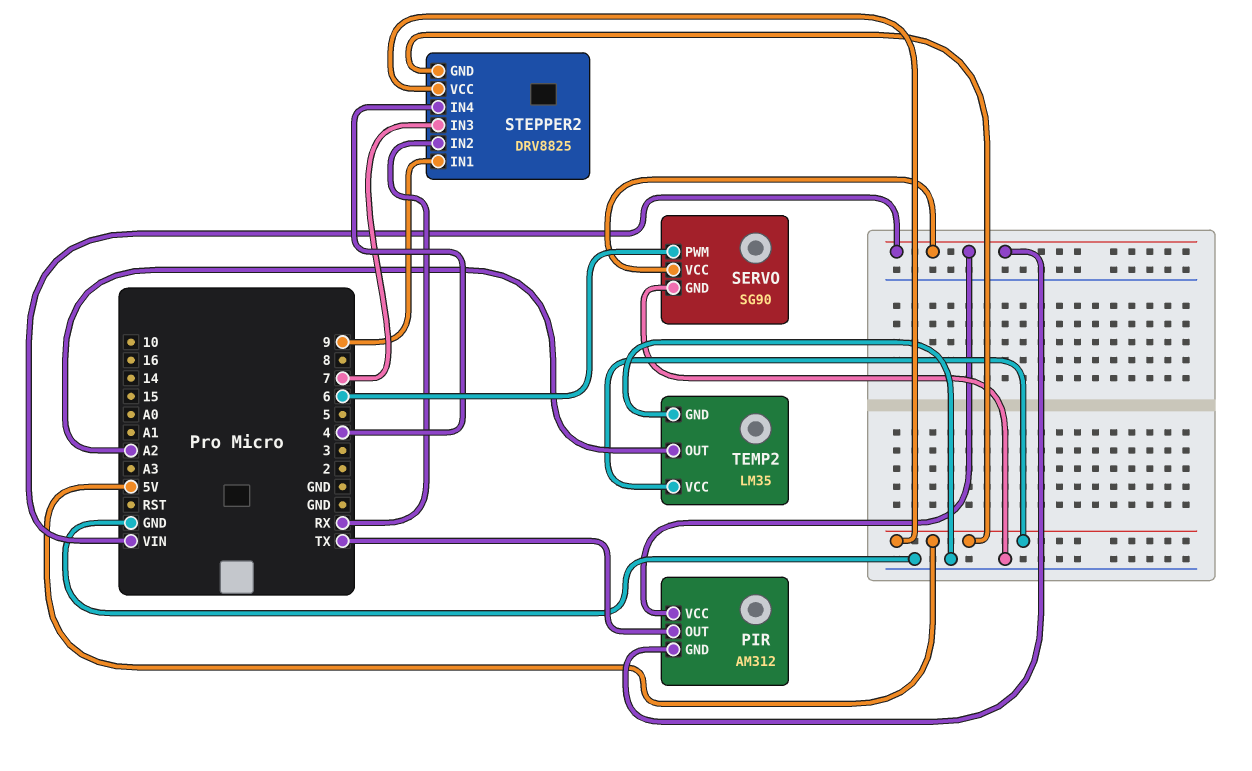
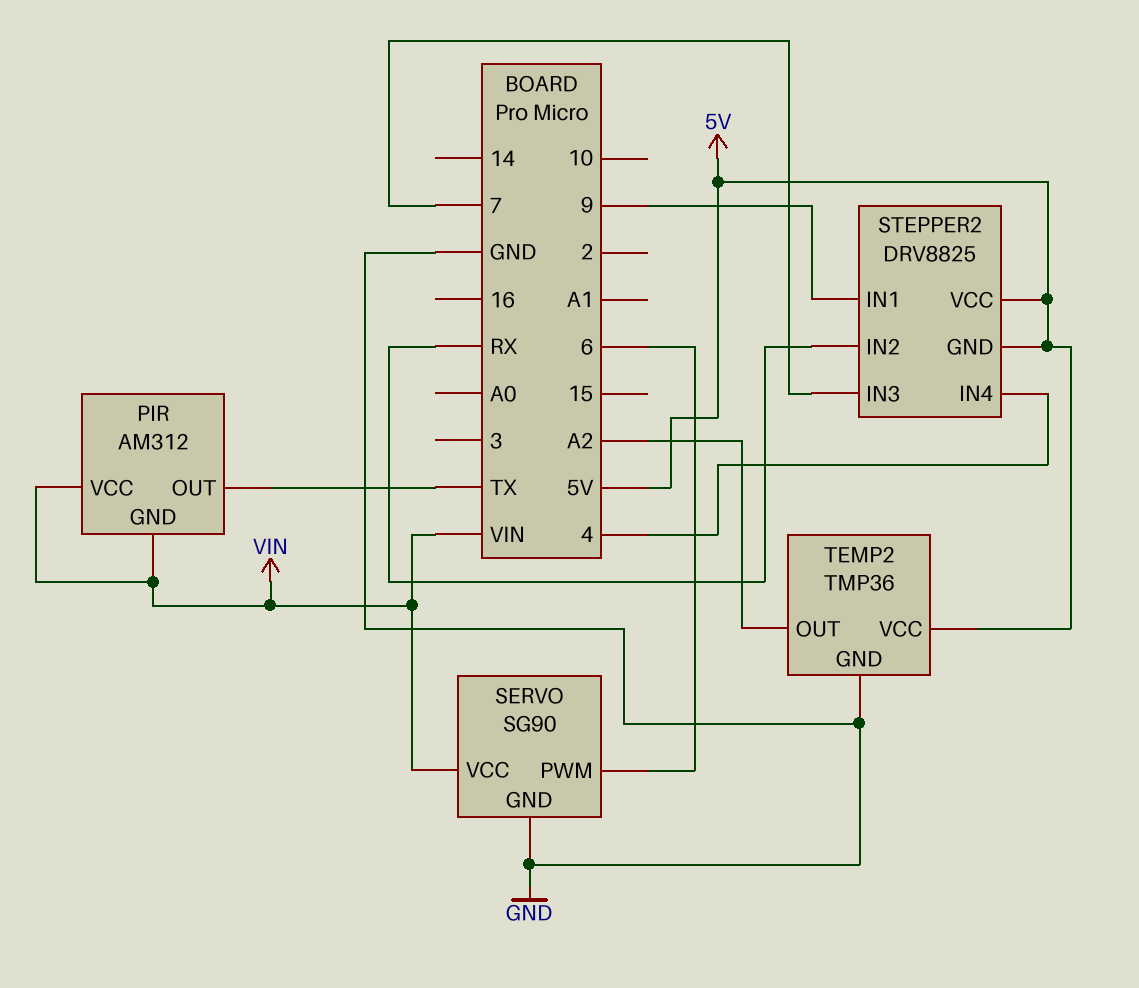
TEMP2: LM35 -> TMP36

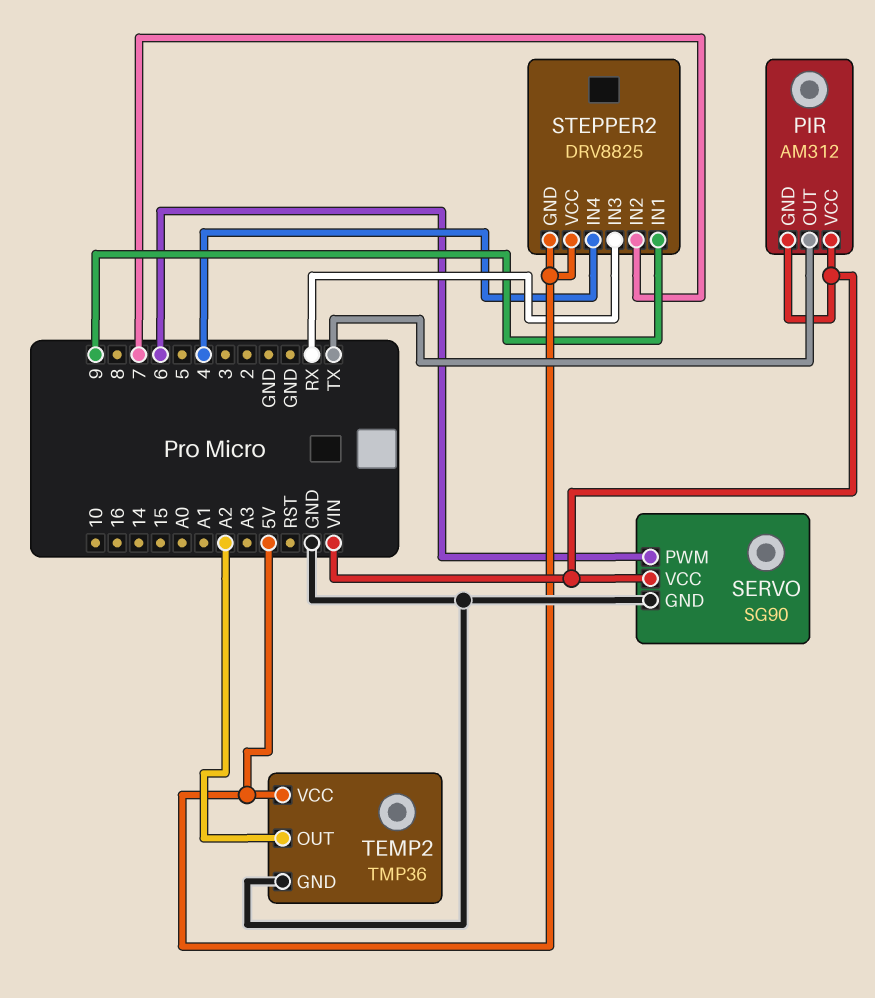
STEPPER2 pin IN2: RX -> 7
STEPPER2 pin IN3: 7 -> RX

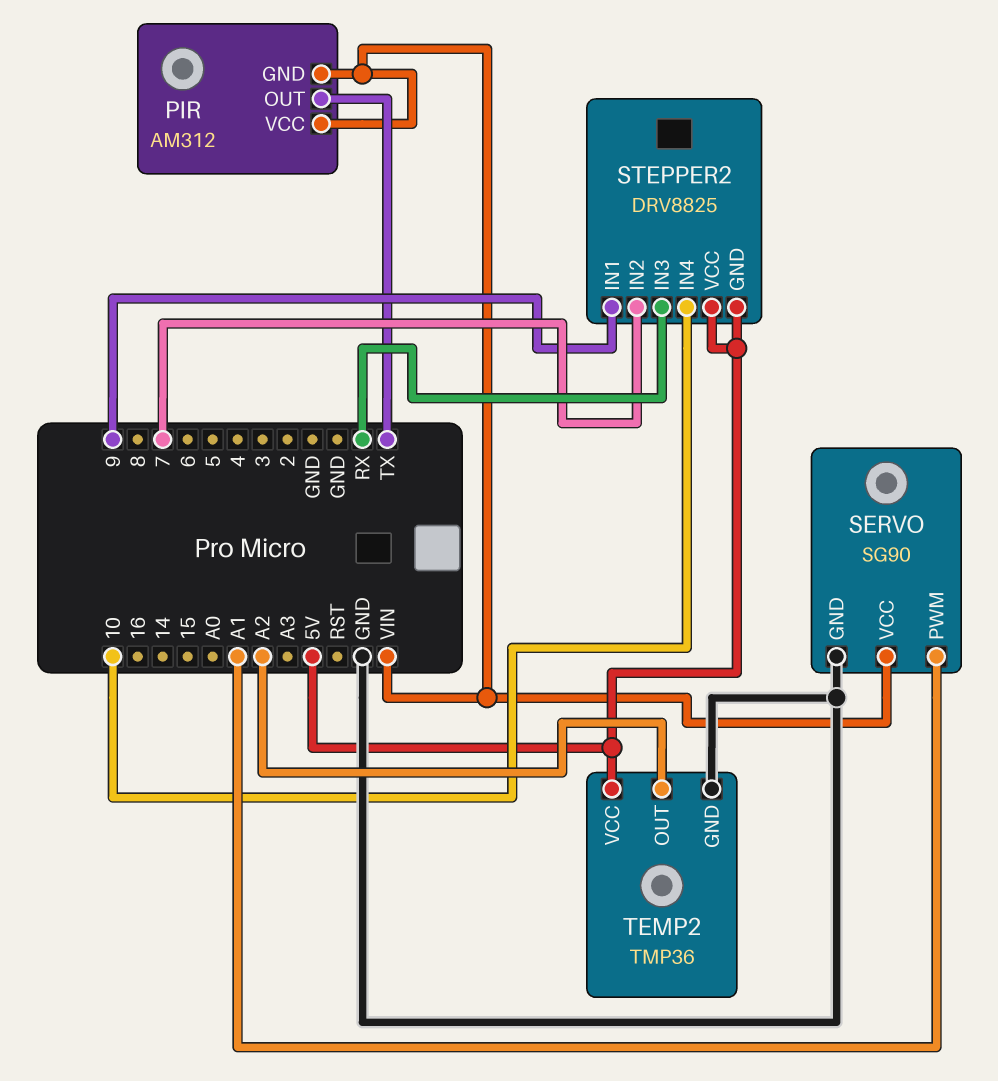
SERVO pin PWM: 6 -> A1
STEPPER2 pin IN4: 4 -> 10

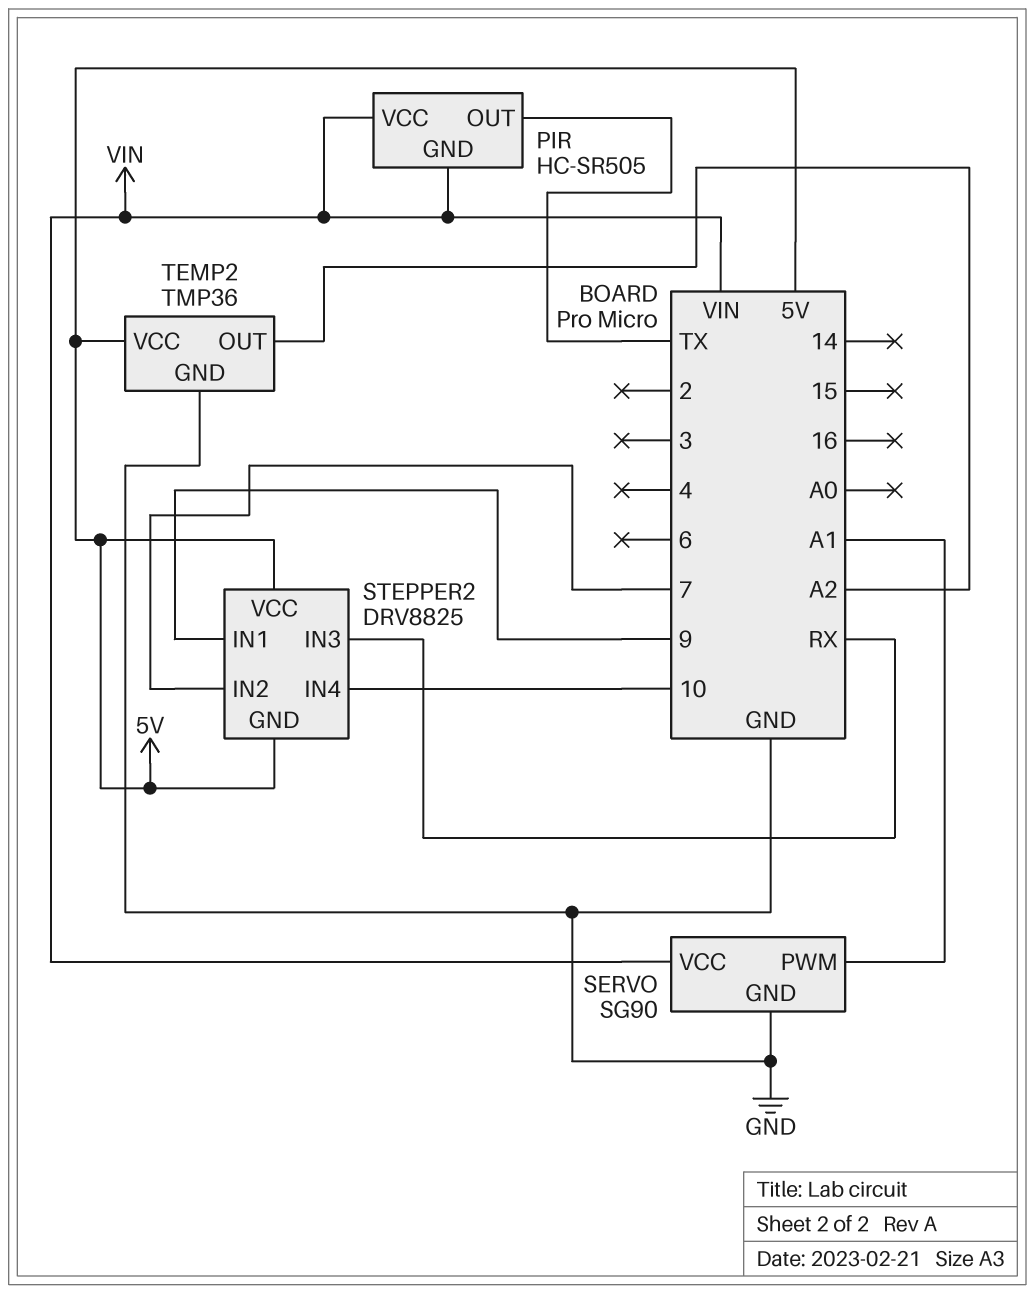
PIR: AM312 -> HC-SR505

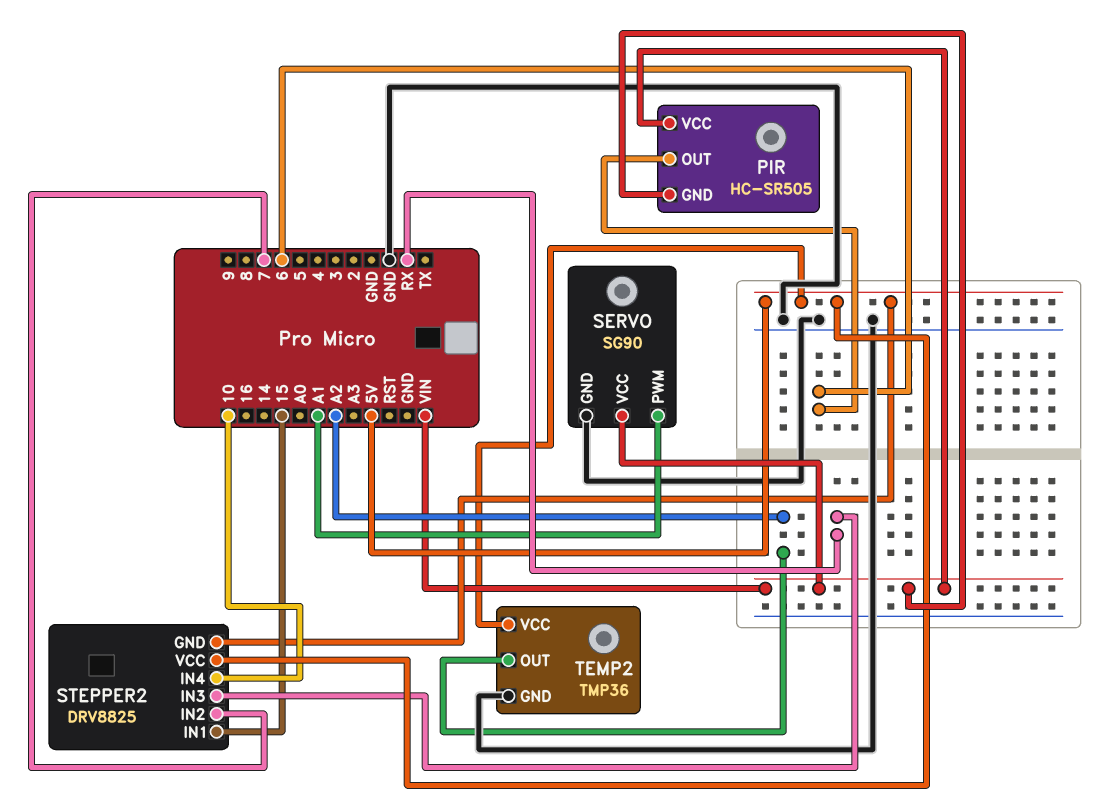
PIR pin OUT: TX -> 6
STEPPER2 pin IN1: 9 -> 15

